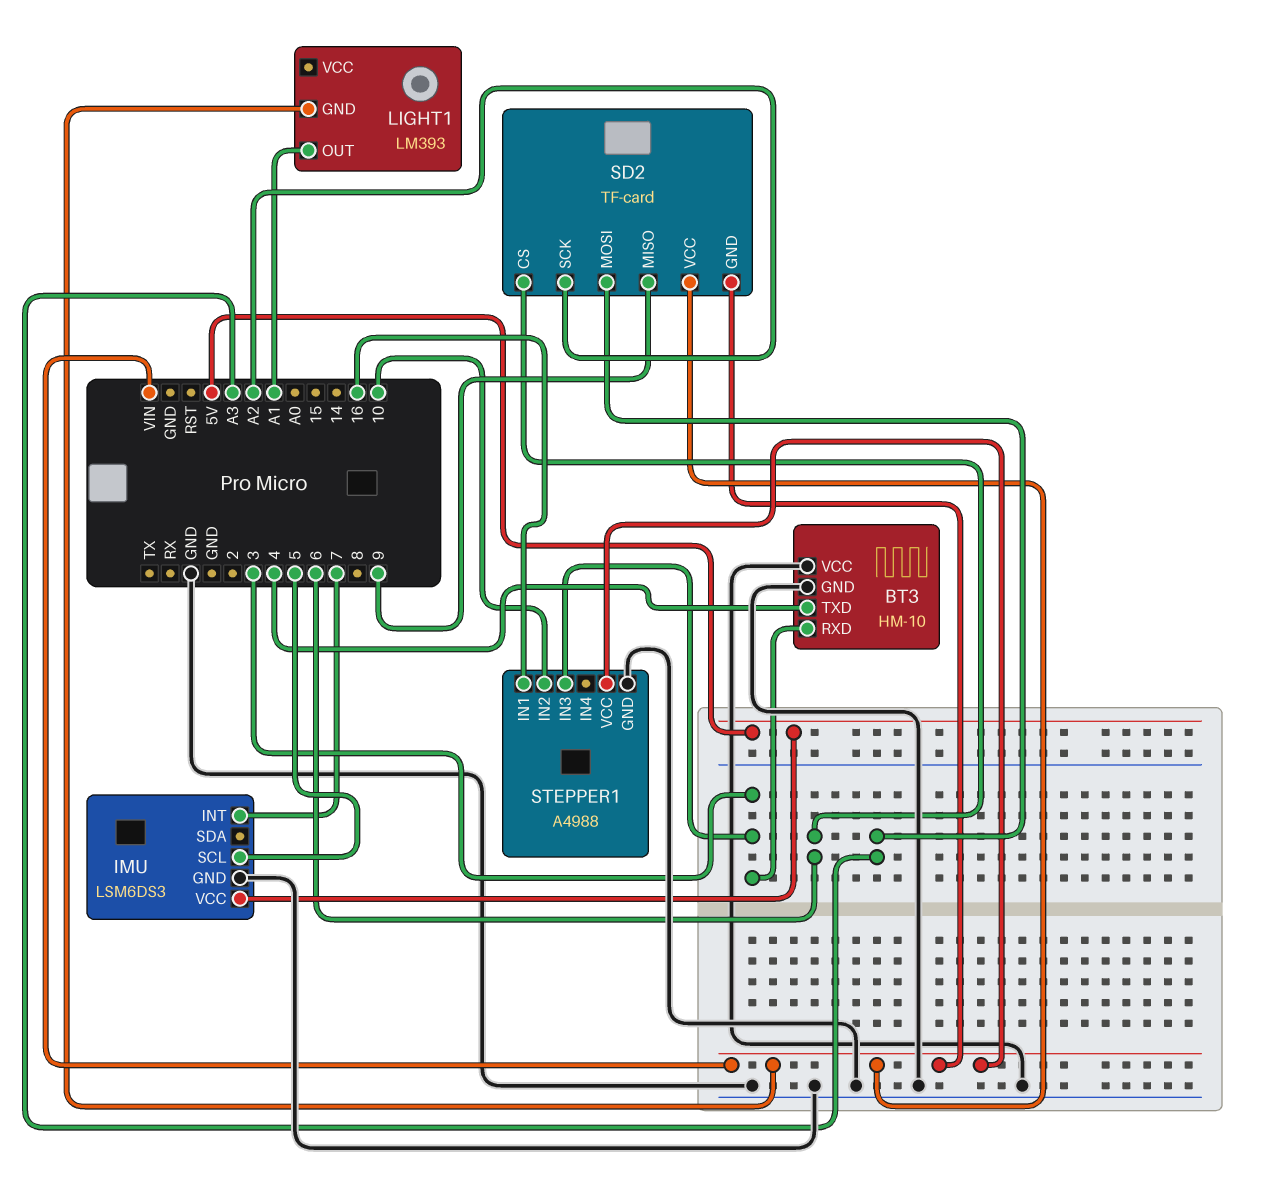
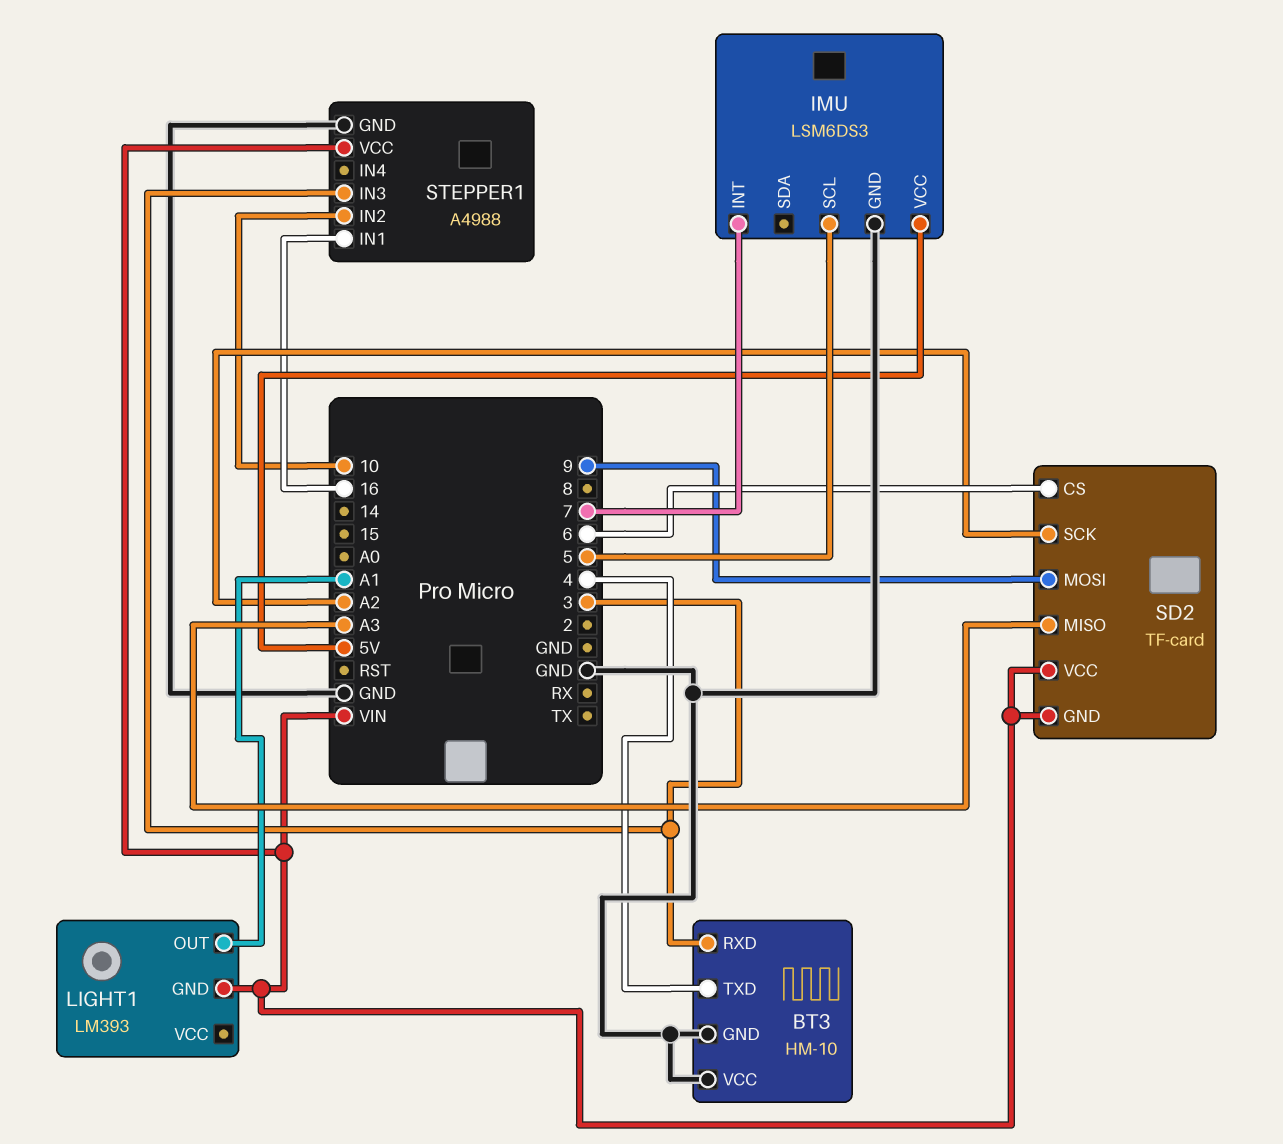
SD2 pin MISO: 9 -> A3
SD2 pin MOSI: A3 -> 9

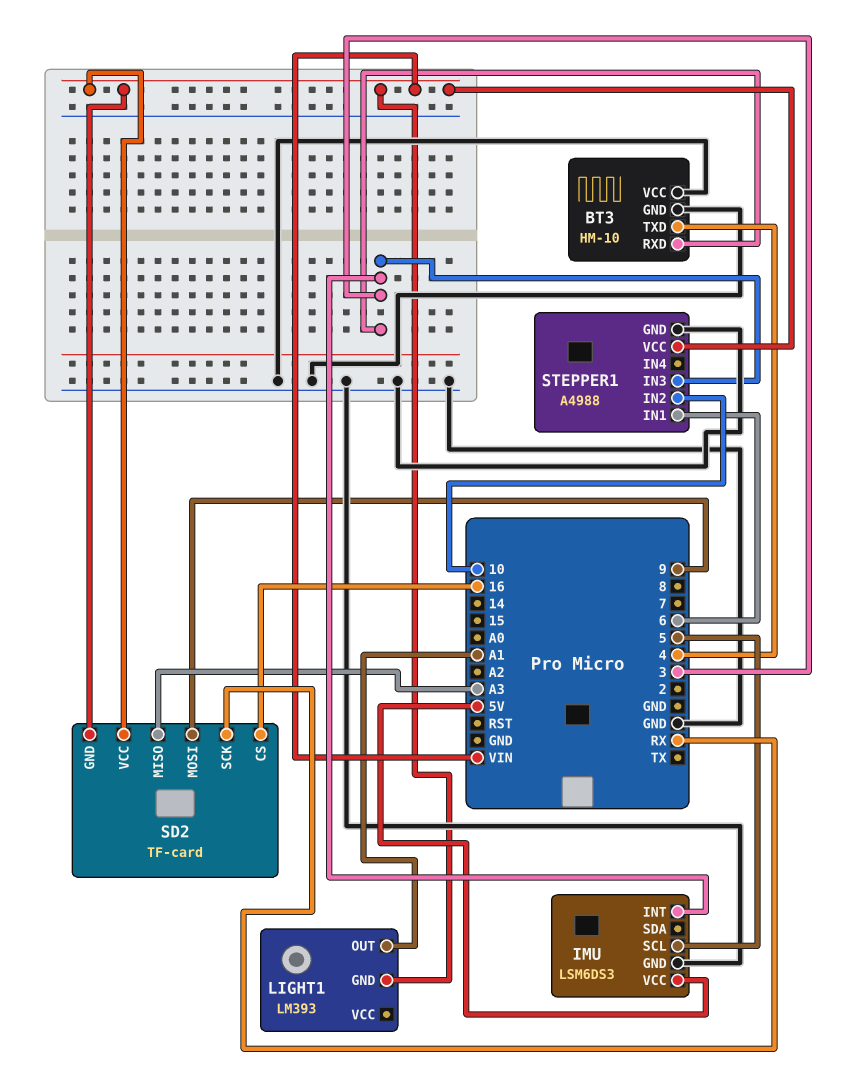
IMU pin INT: 7 -> 3
SD2 pin CS: 6 -> 16
SD2 pin SCK: A2 -> RX
STEPPER1 pin IN1: 16 -> 6

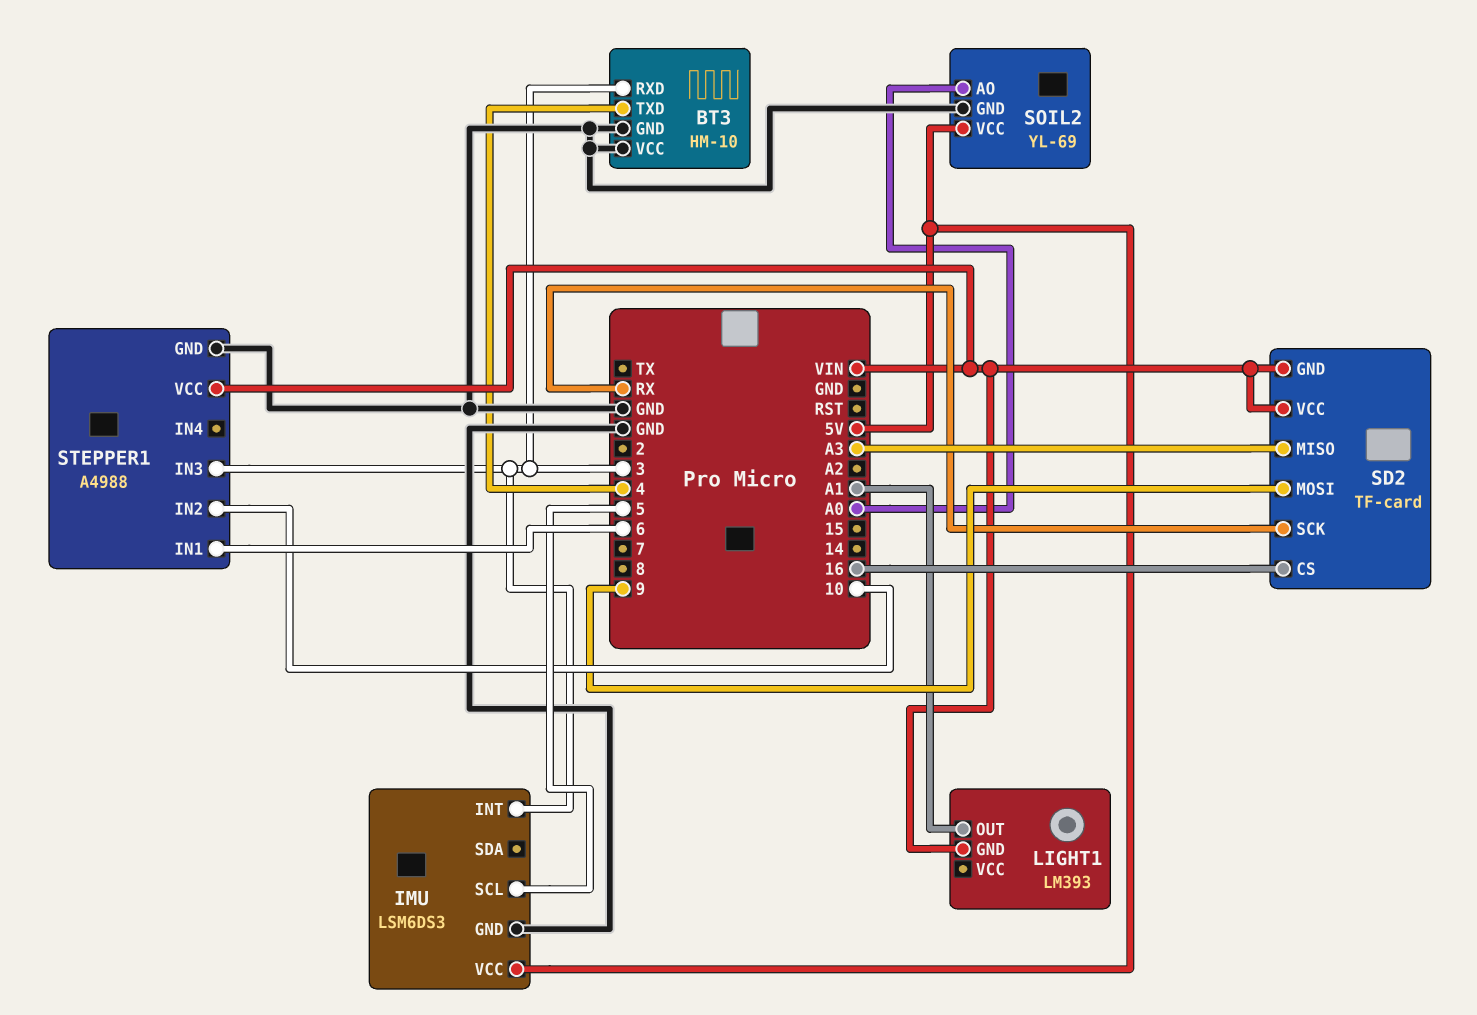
SOIL2: none -> YL-69
SOIL2 pin AO: none -> A0
SOIL2 pin GND: none -> GND
SOIL2 pin VCC: none -> 5V

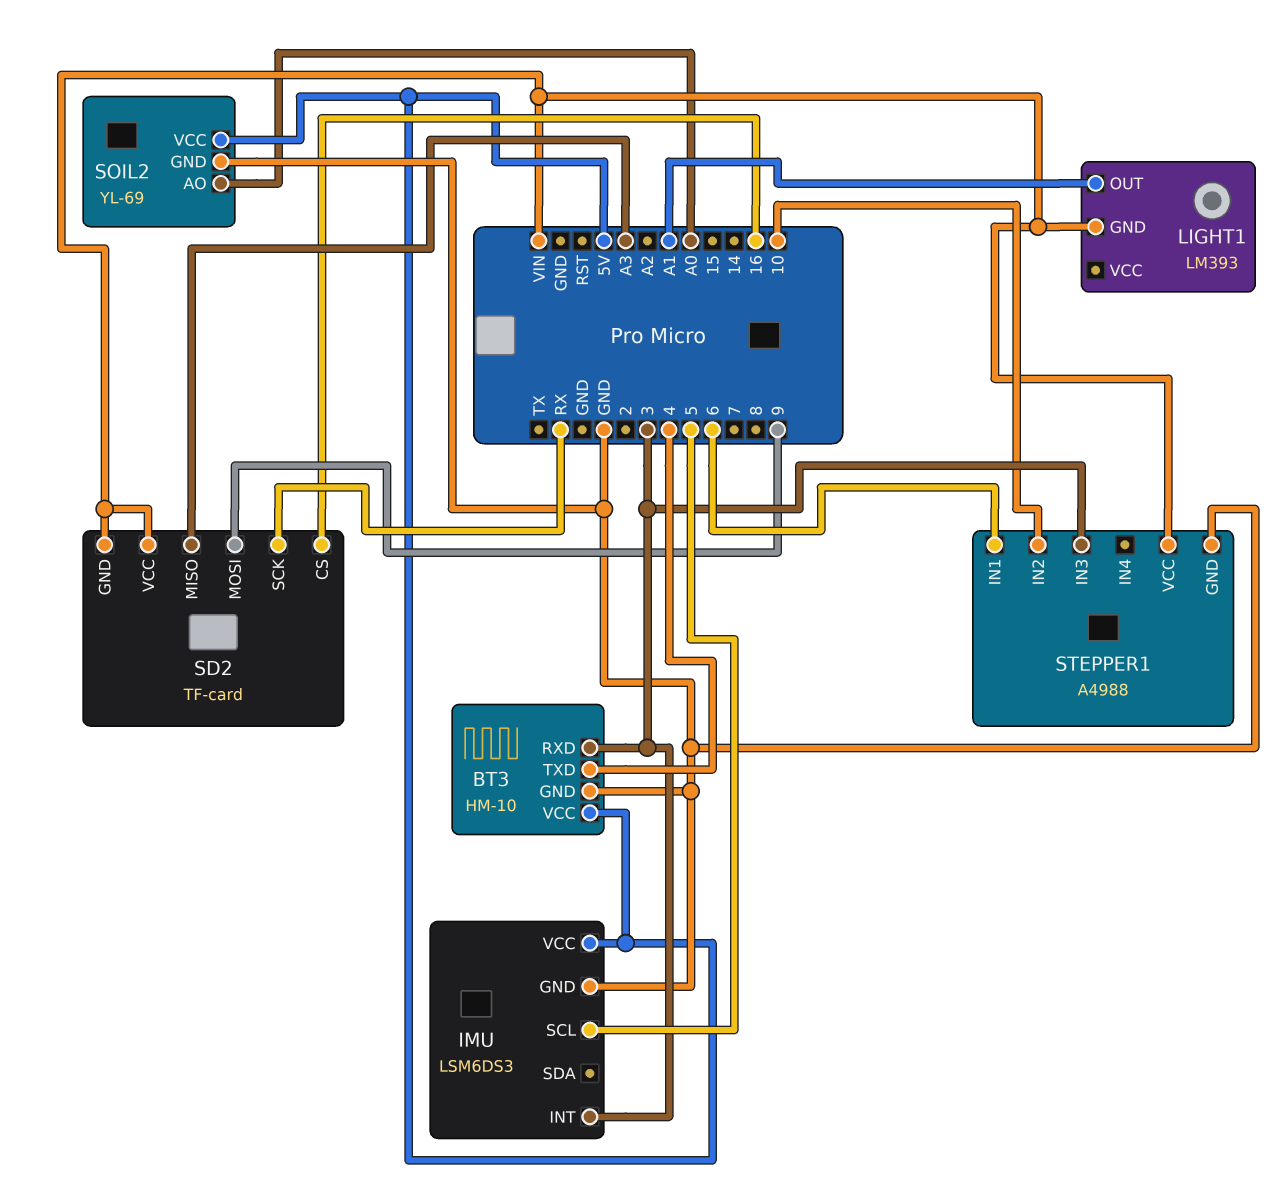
BT3 pin VCC: GND -> 5V

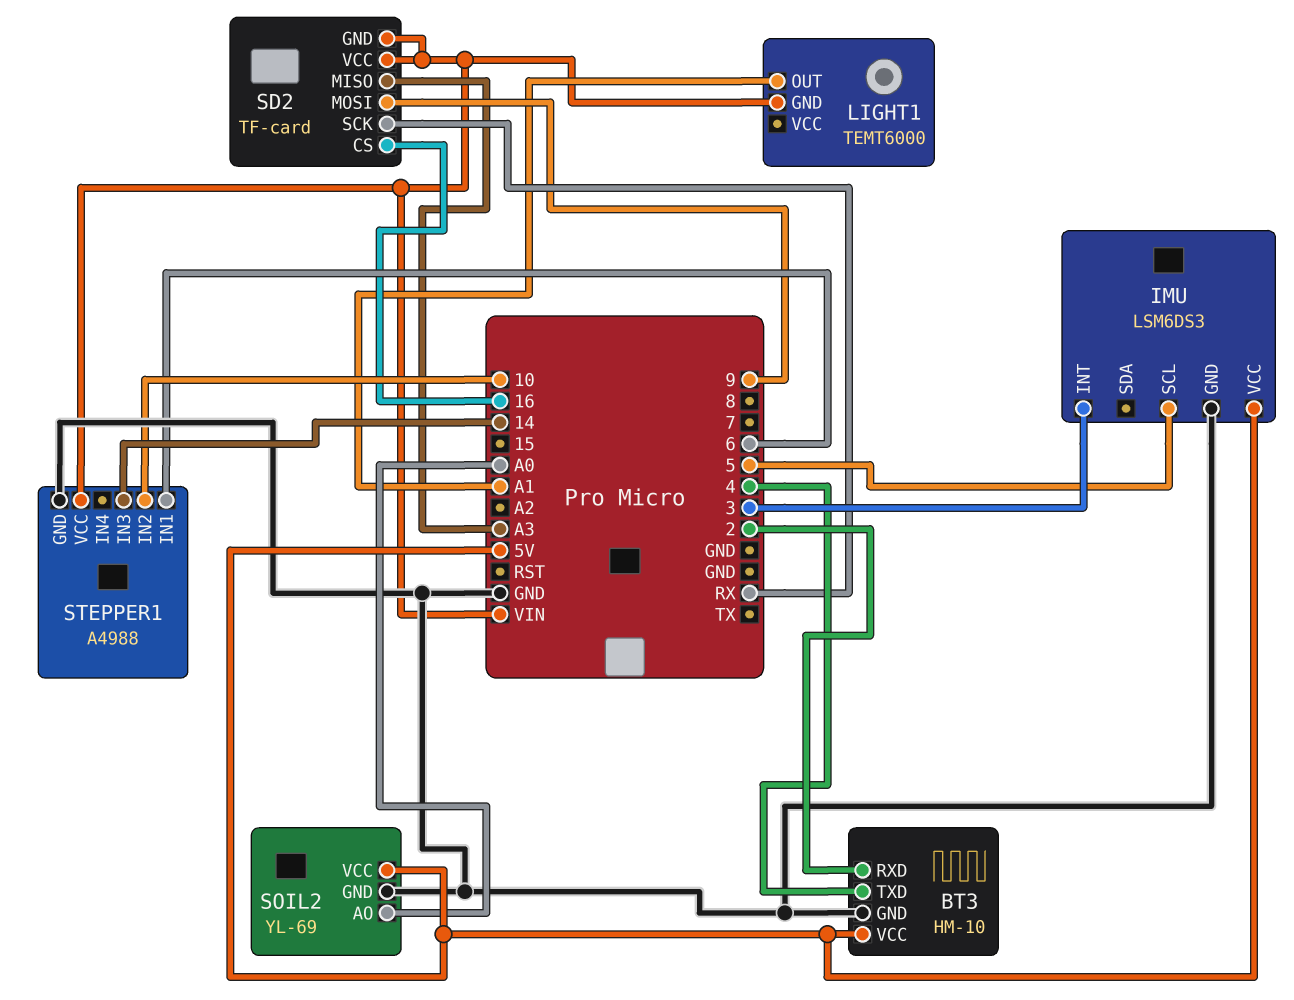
BT3 pin RXD: 3 -> 2
LIGHT1: LM393 -> TEMT6000
STEPPER1 pin IN3: 3 -> 14

